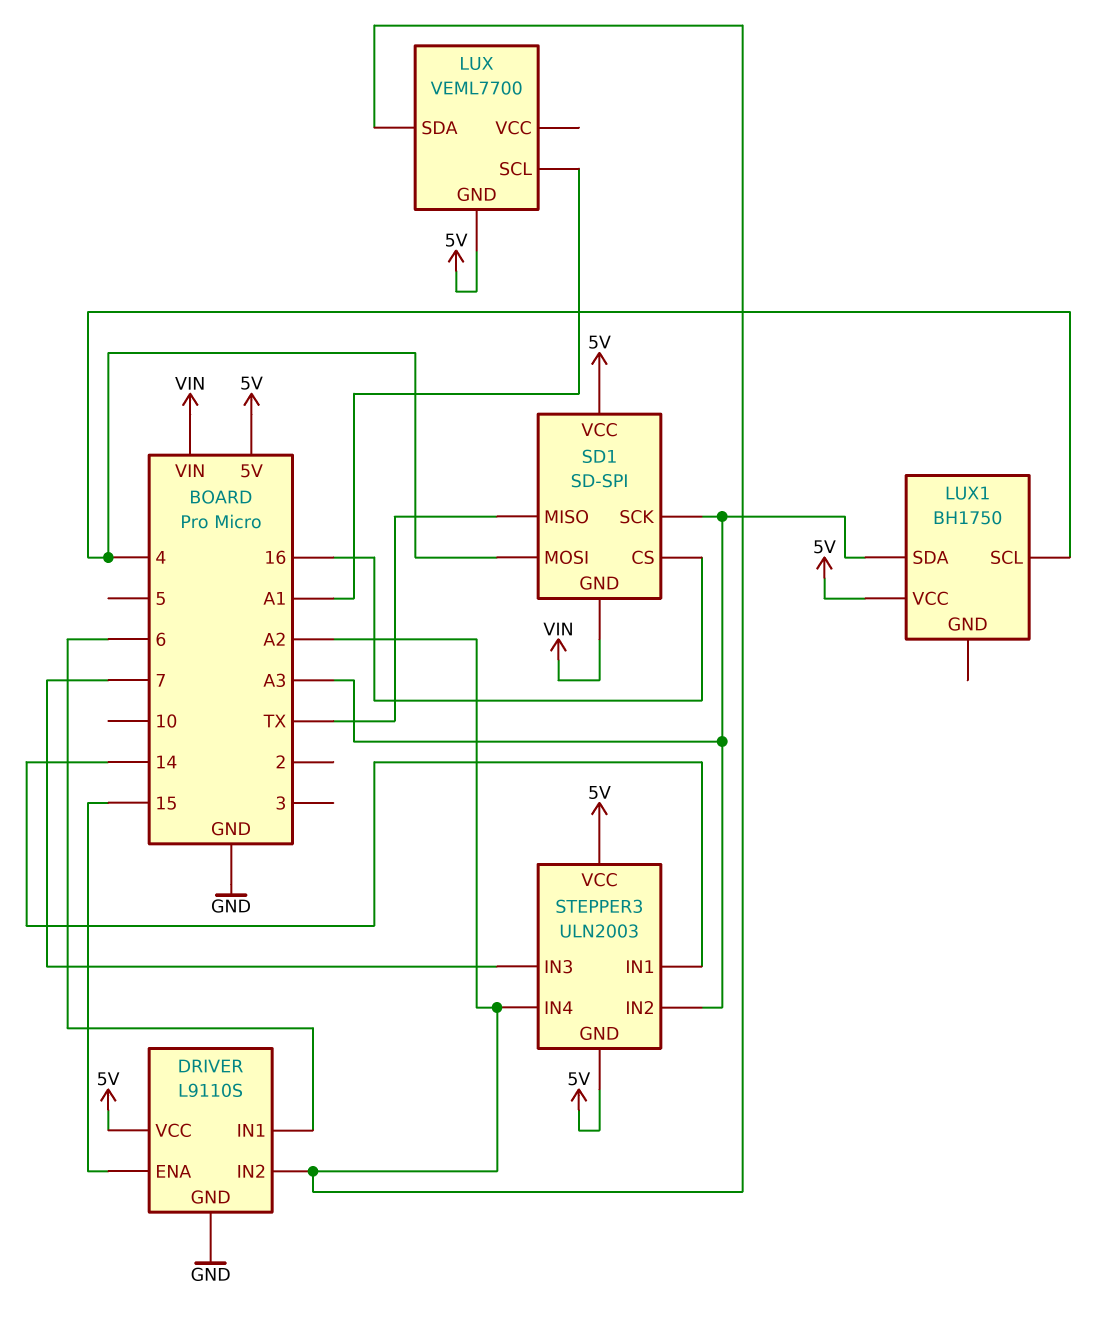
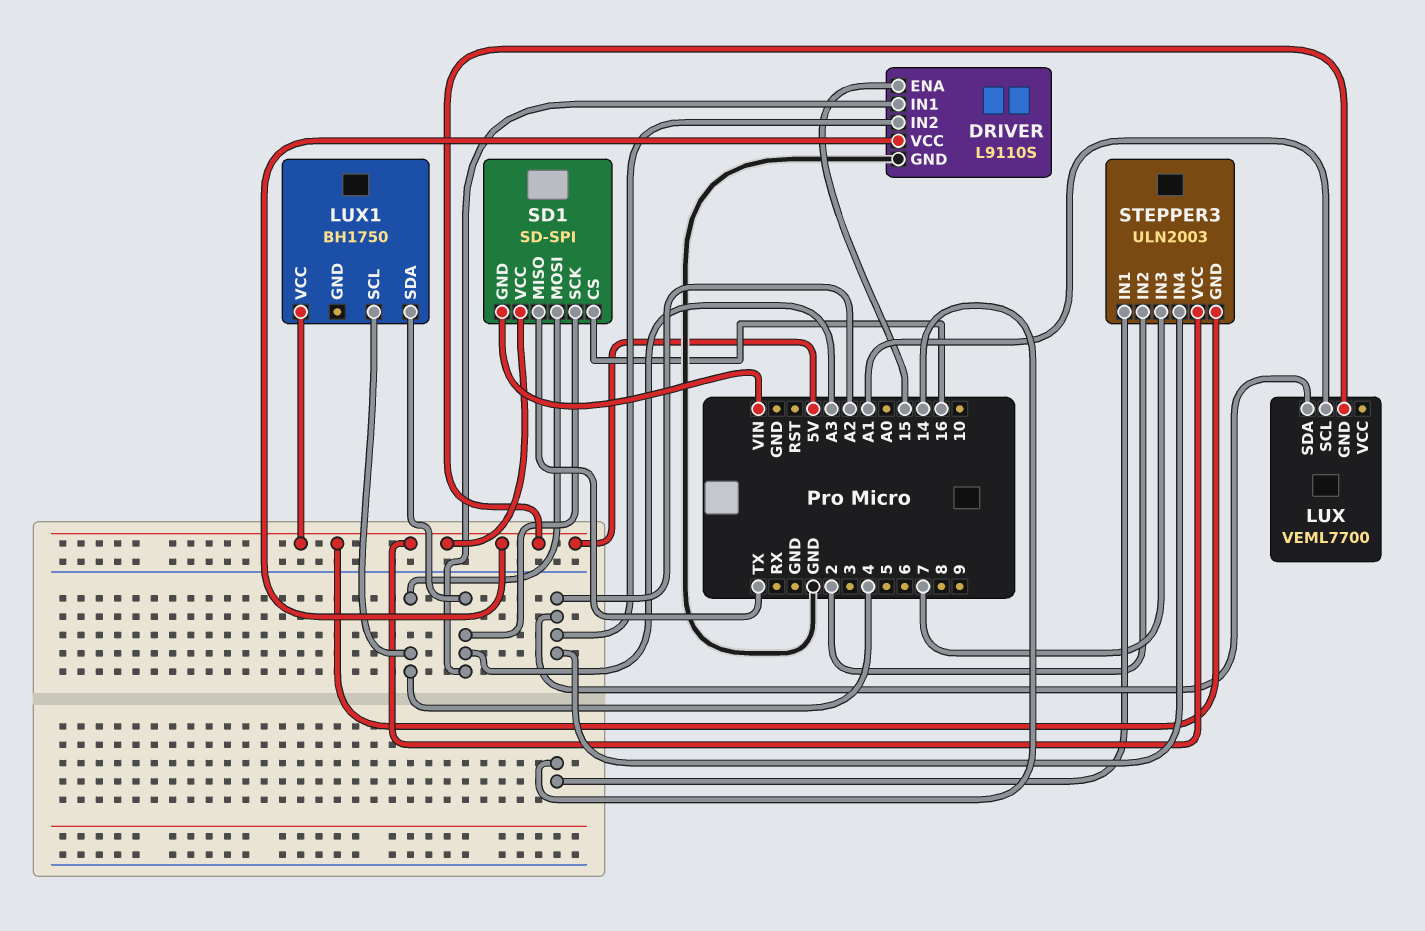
DRIVER pin IN1: 6 -> A3
STEPPER3 pin IN2: A3 -> 2

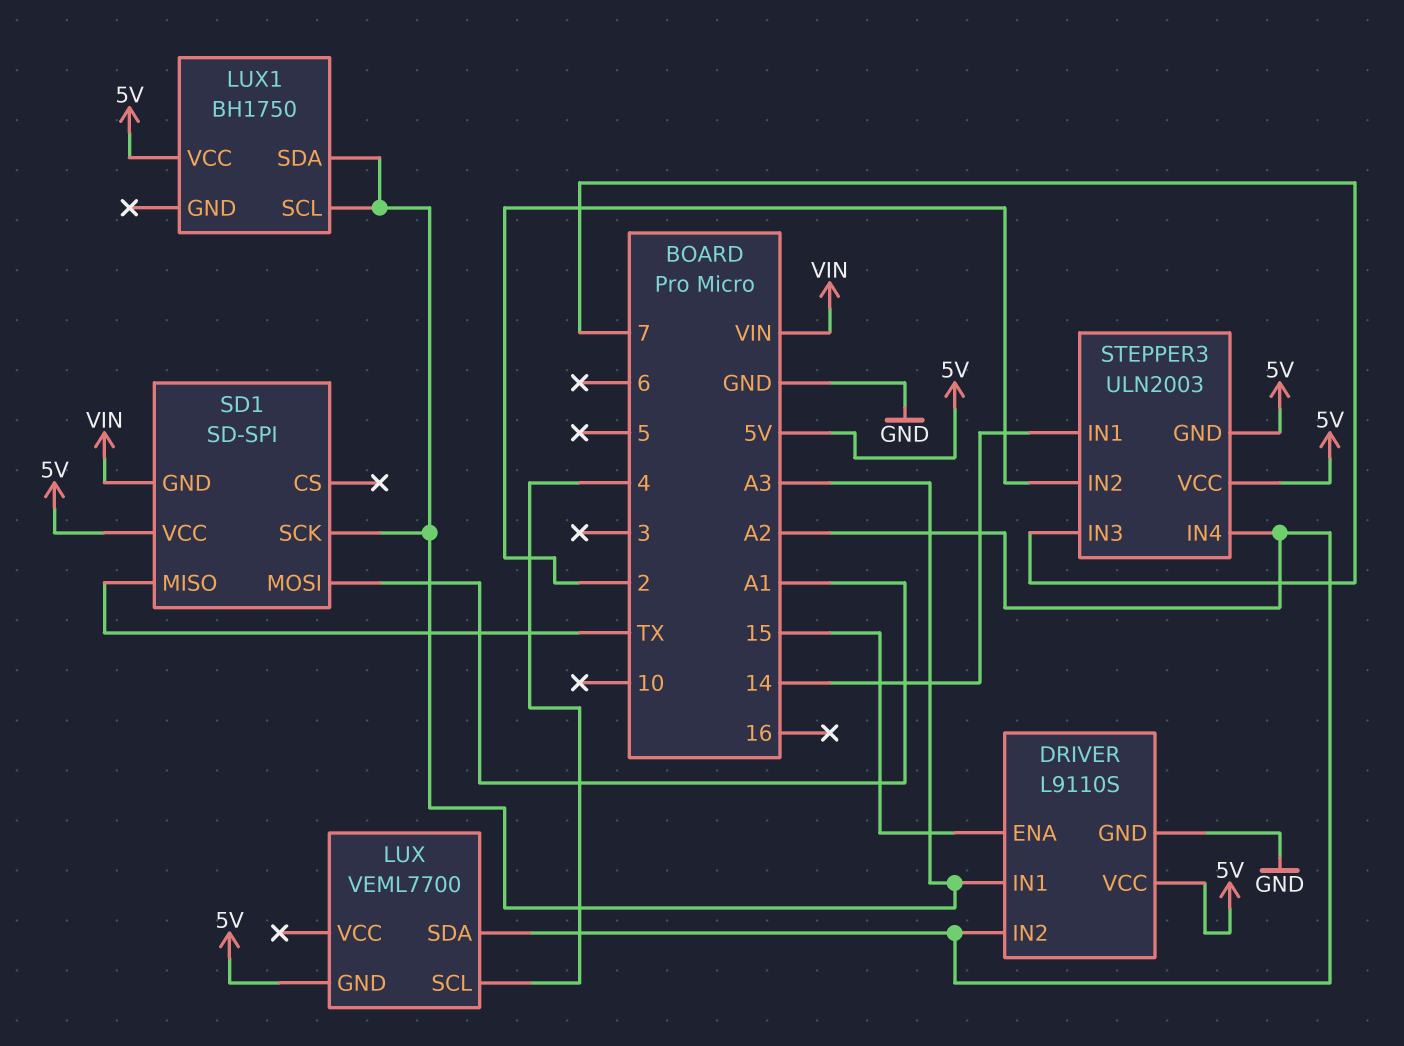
LUX pin SCL: A1 -> 4
LUX1 pin SCL: 4 -> A3
SD1 pin CS: 16 -> none
SD1 pin MOSI: 4 -> A1

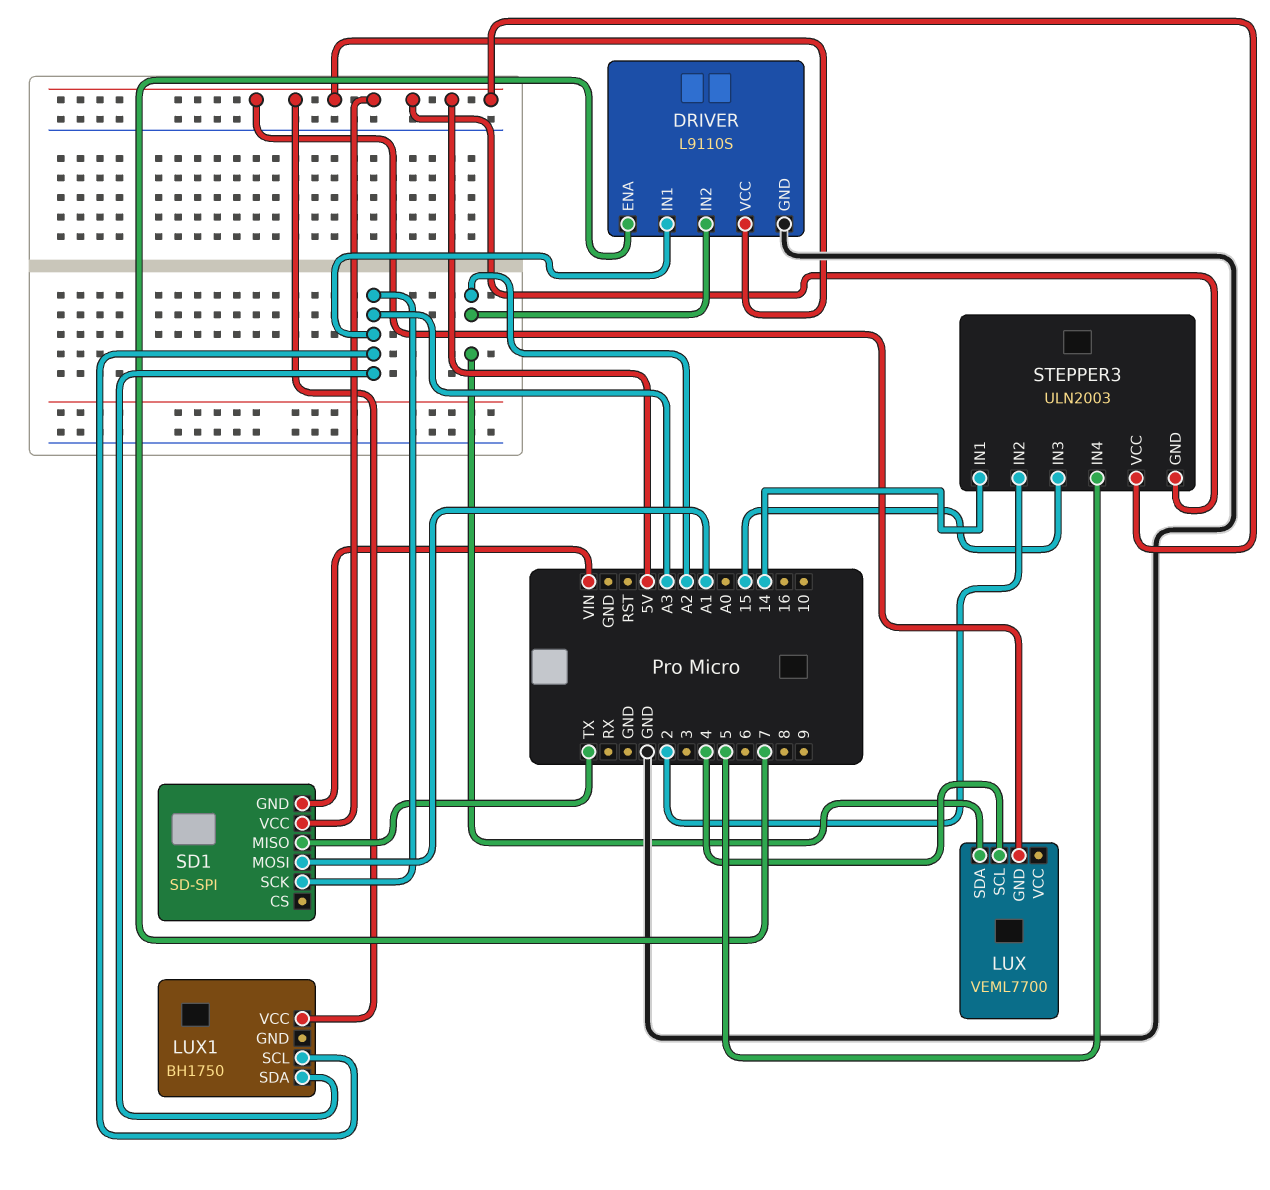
DRIVER pin ENA: 15 -> 7
STEPPER3 pin IN3: 7 -> 15
STEPPER3 pin IN4: A2 -> 5

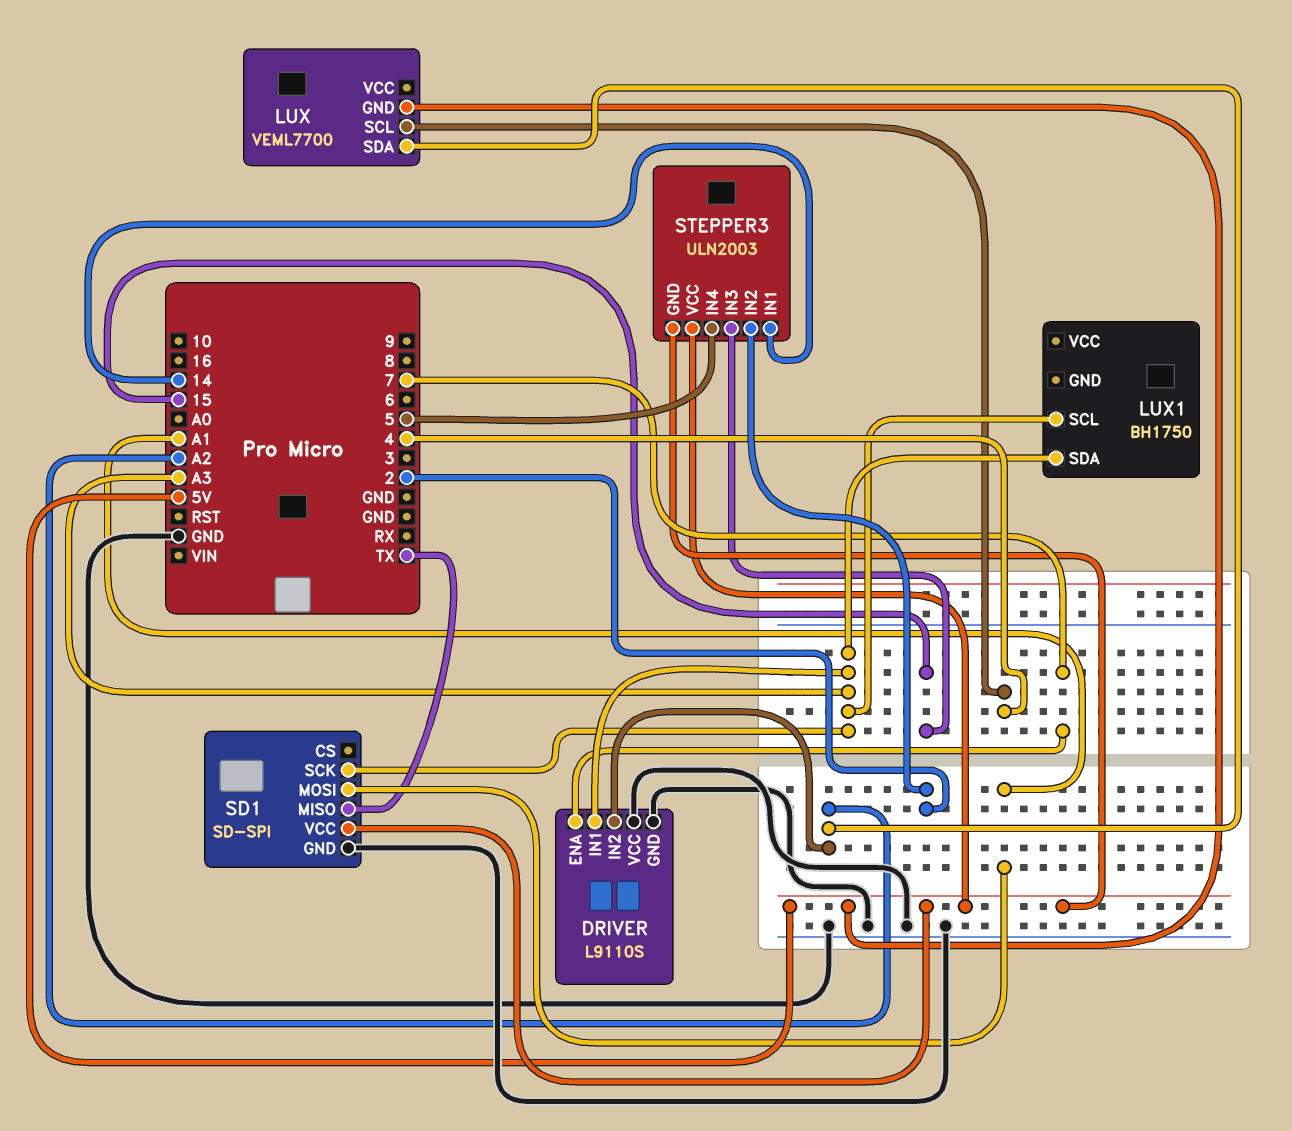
DRIVER pin VCC: 5V -> GND
LUX1 pin VCC: 5V -> none
SD1 pin GND: VIN -> GND

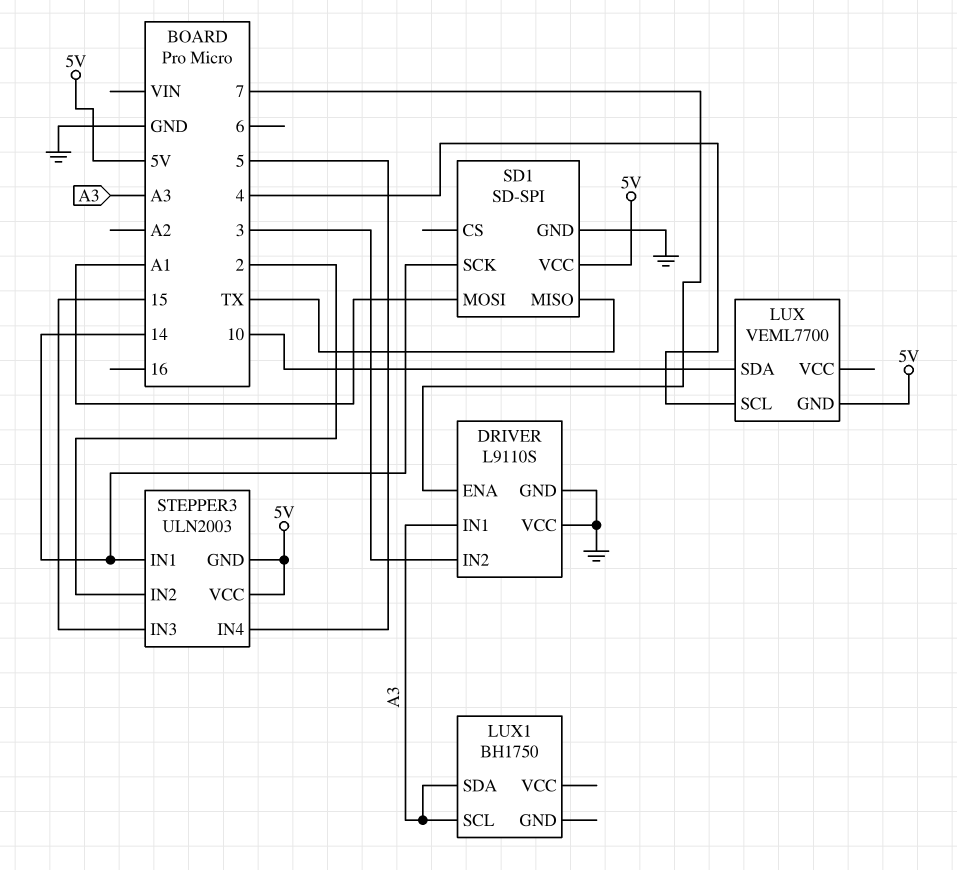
DRIVER pin IN2: A2 -> 3
LUX pin SDA: A2 -> 10
SD1 pin SCK: A3 -> 14

